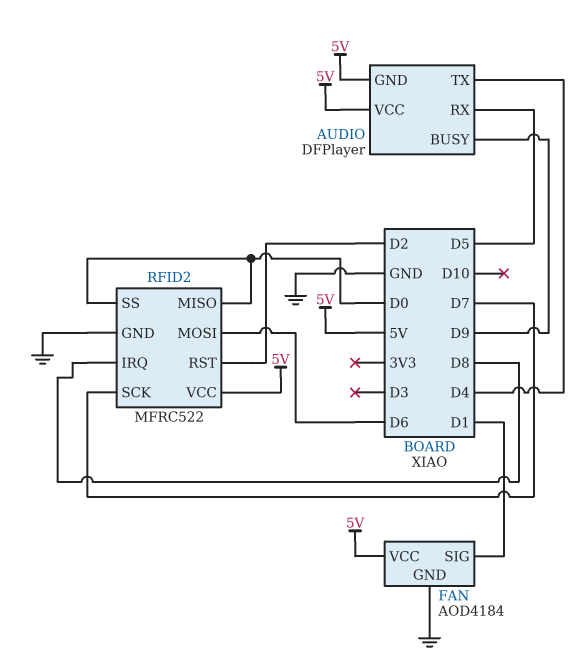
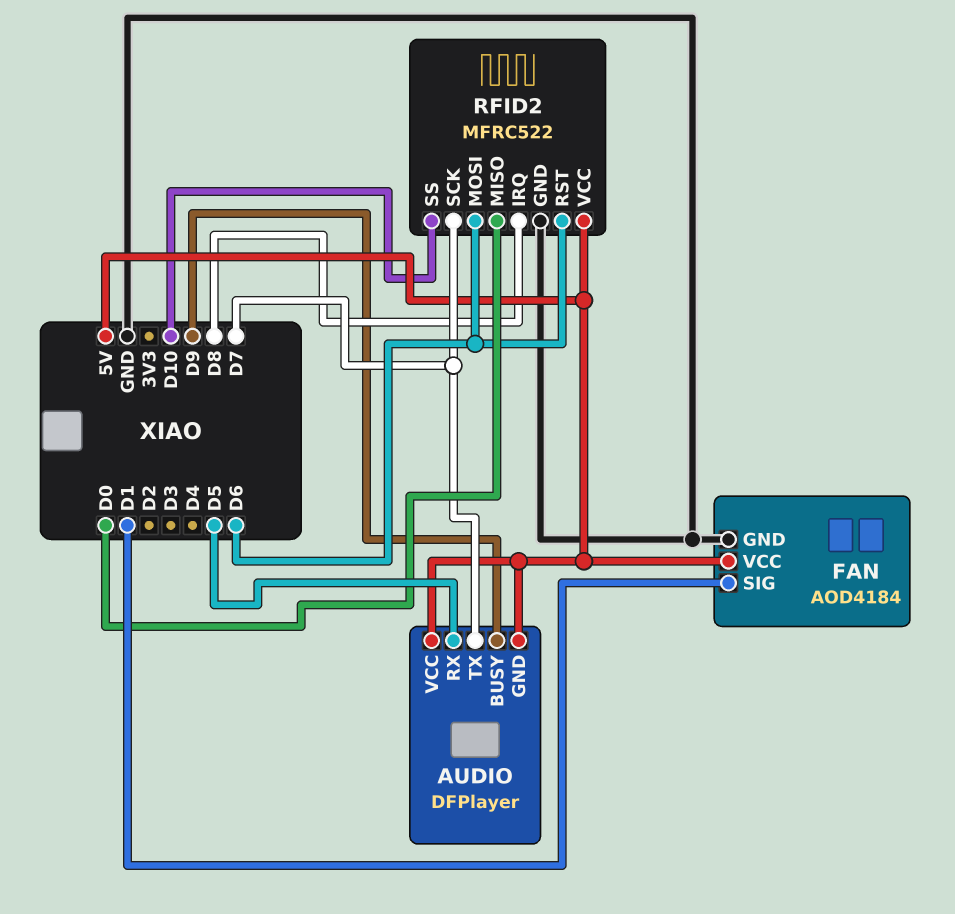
AUDIO pin TX: D4 -> D7
RFID2 pin RST: D2 -> D6
RFID2 pin SS: D0 -> D10

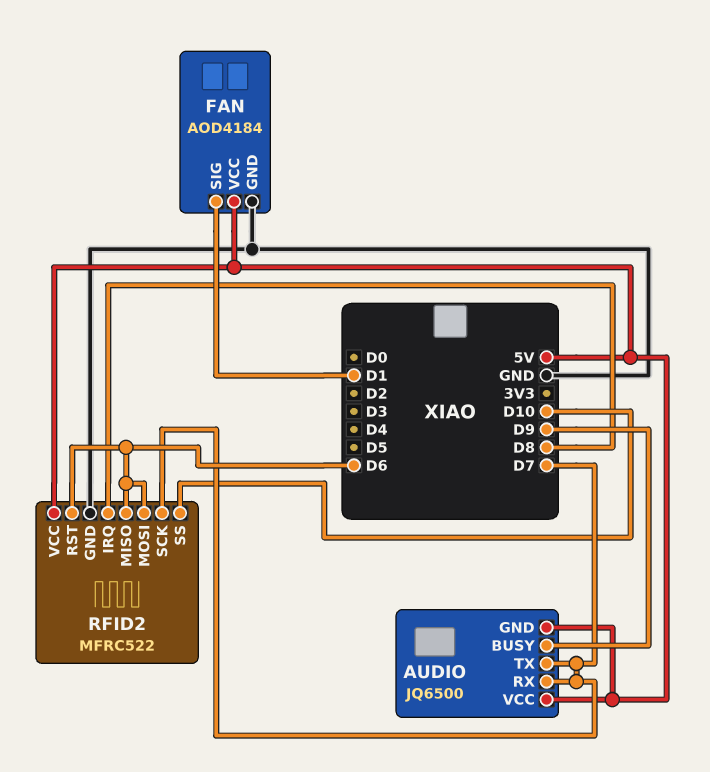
AUDIO: DFPlayer -> JQ6500
AUDIO pin RX: D5 -> D7
RFID2 pin MISO: D0 -> D6

